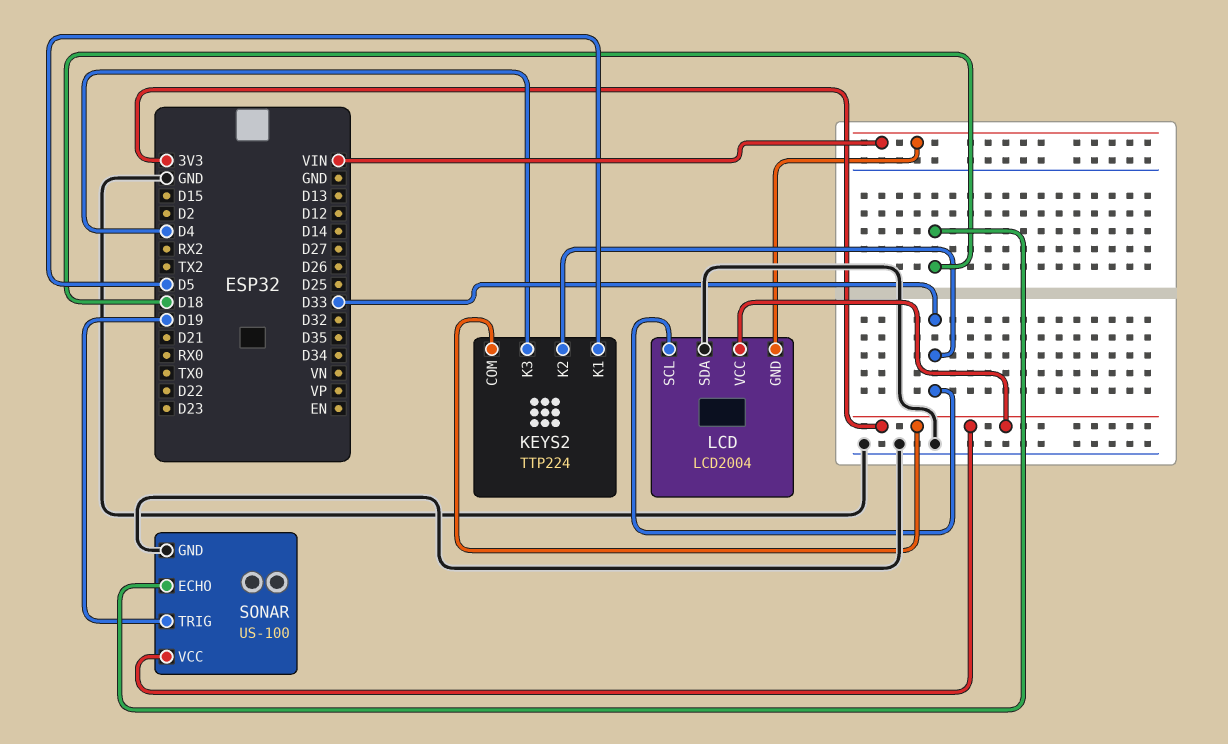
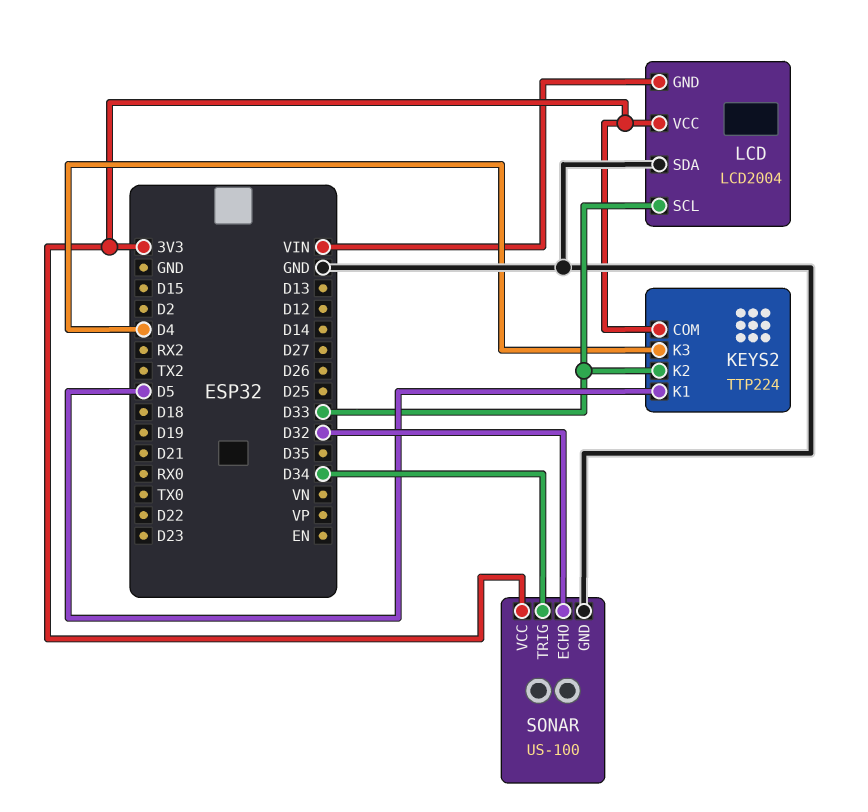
SONAR pin ECHO: D18 -> D32
SONAR pin TRIG: D19 -> D34

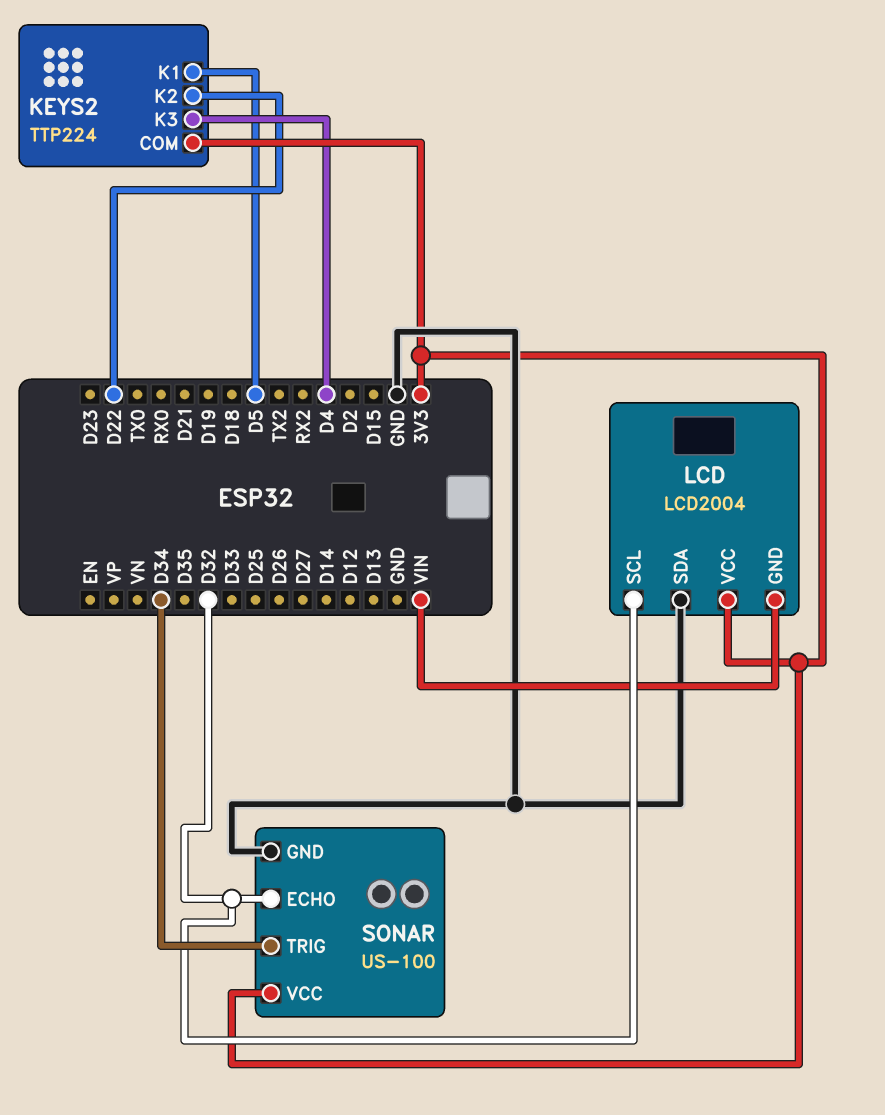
KEYS2 pin K2: D33 -> D22
LCD pin SCL: D33 -> D32

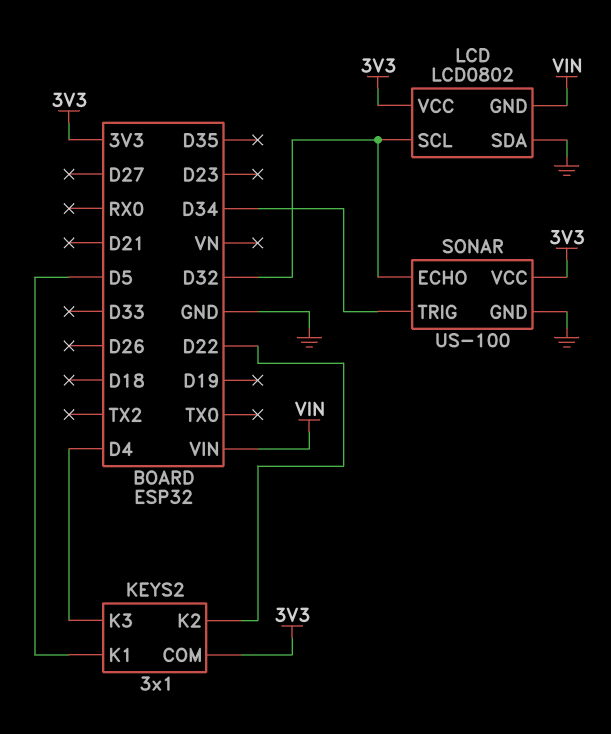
KEYS2: TTP224 -> 3x1
LCD: LCD2004 -> LCD0802

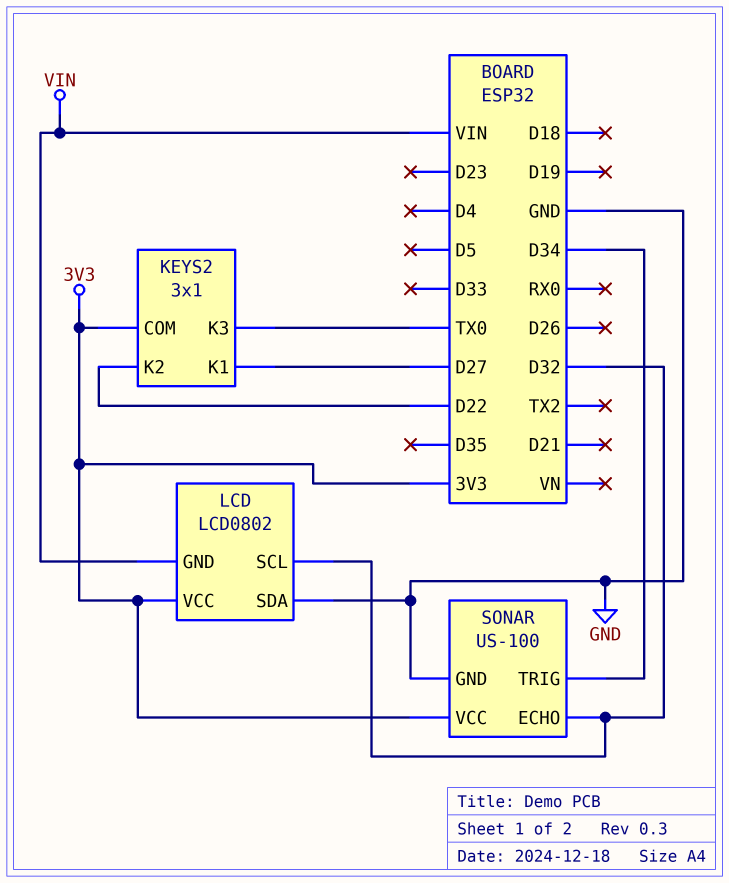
KEYS2 pin K1: D5 -> D27
KEYS2 pin K3: D4 -> TX0

